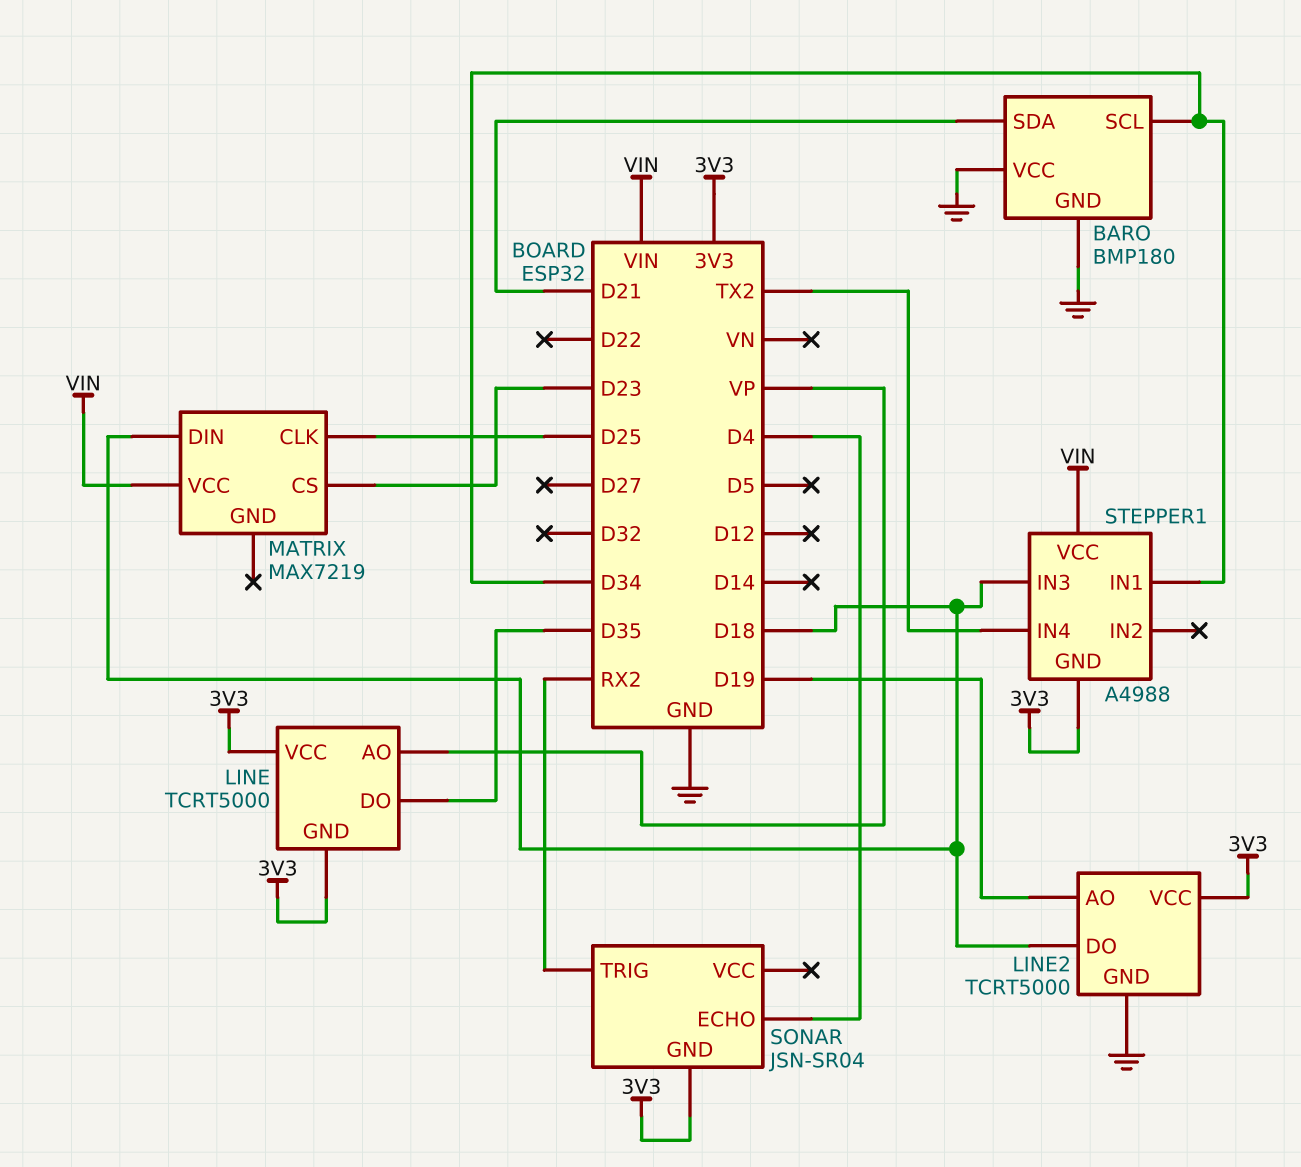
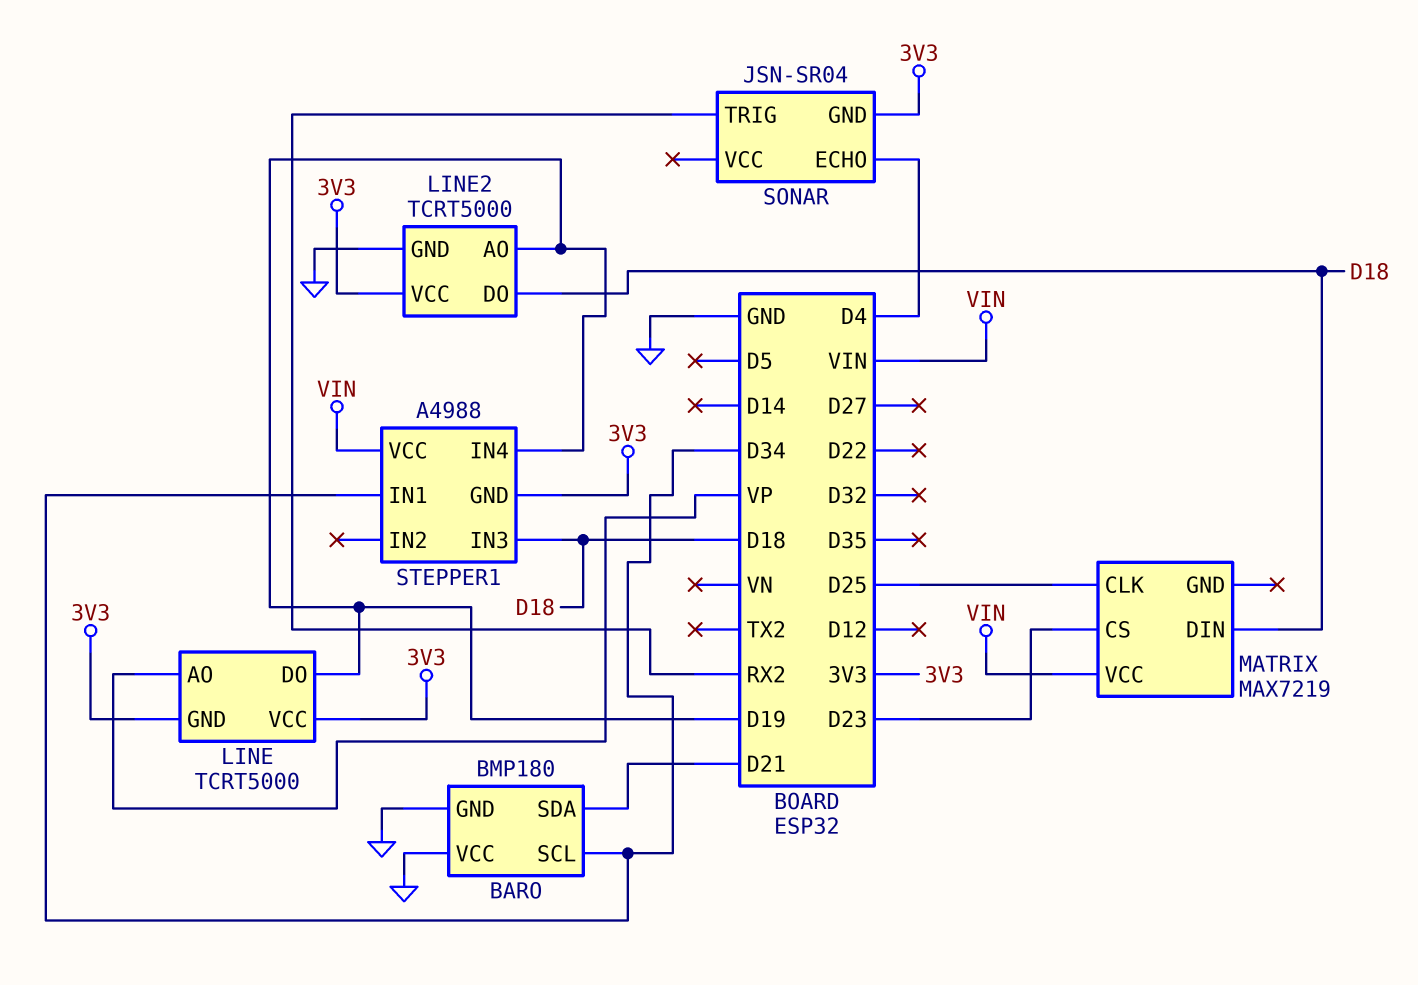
LINE pin DO: D35 -> D19
STEPPER1 pin IN4: TX2 -> D19

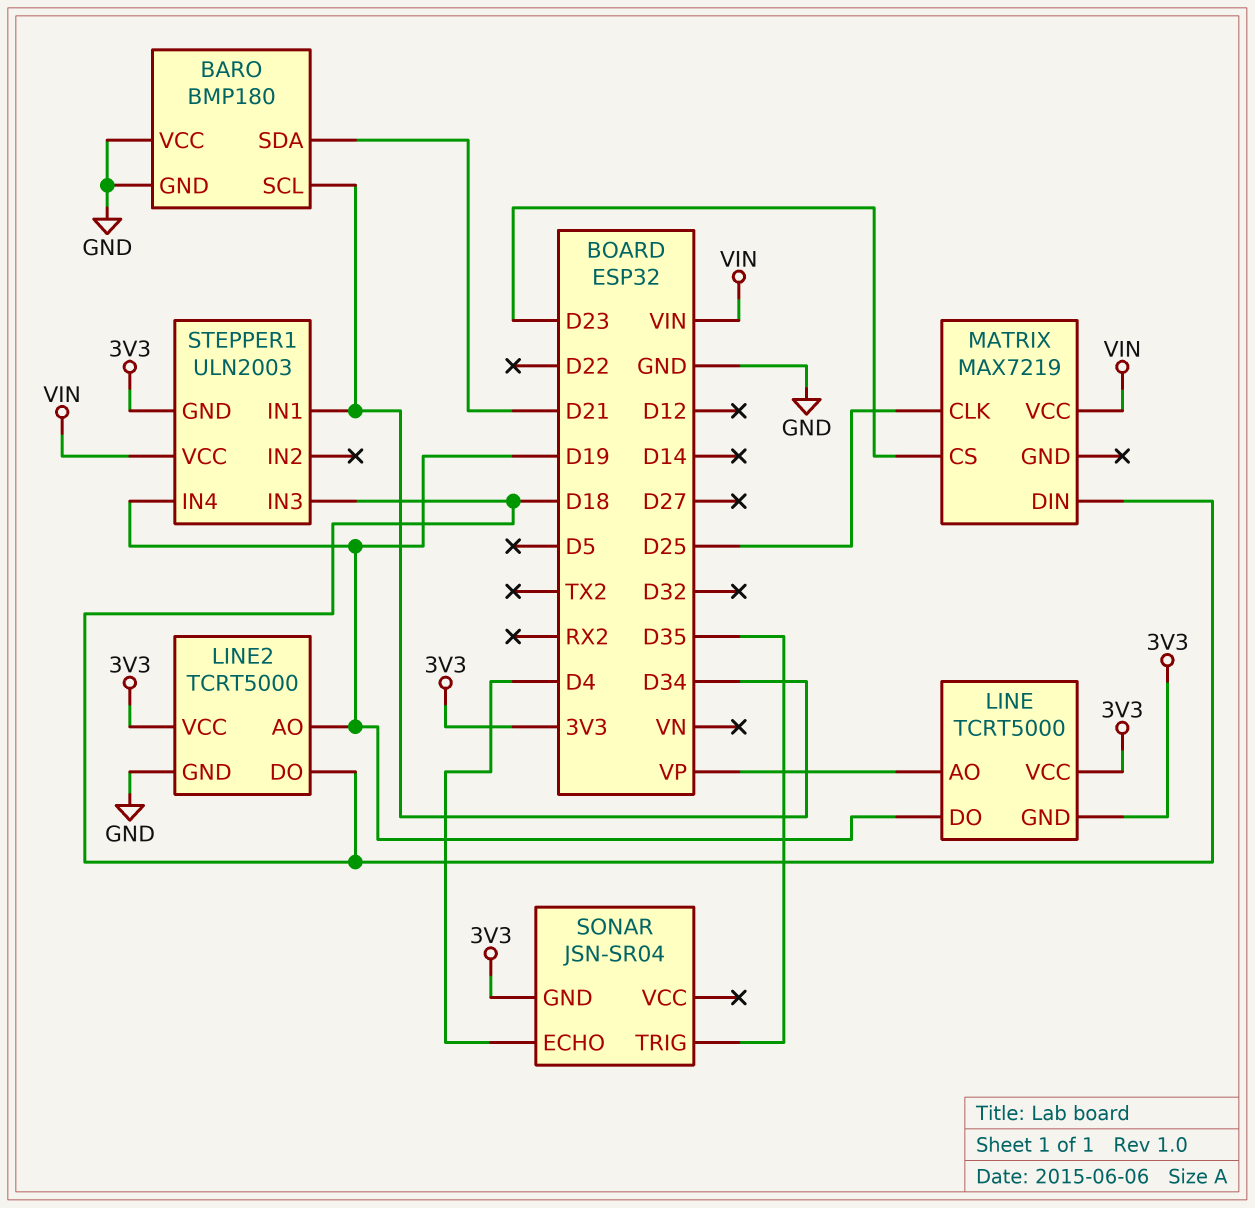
SONAR pin TRIG: RX2 -> D35
STEPPER1: A4988 -> ULN2003

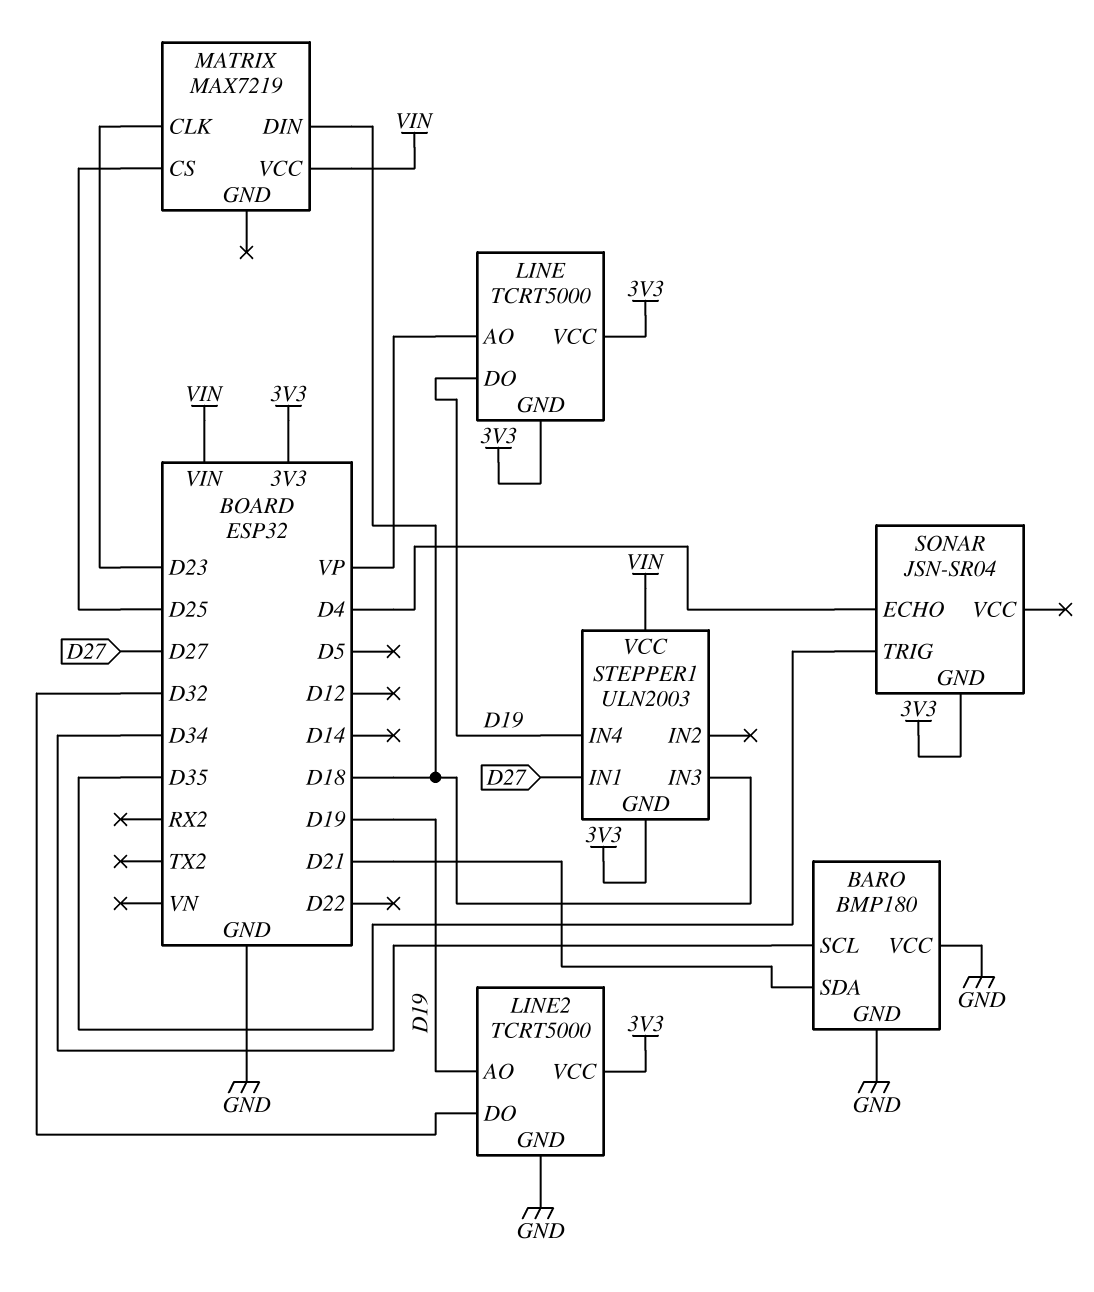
LINE2 pin DO: D18 -> D32
MATRIX pin CLK: D25 -> D23
MATRIX pin CS: D23 -> D25
STEPPER1 pin IN1: D34 -> D27

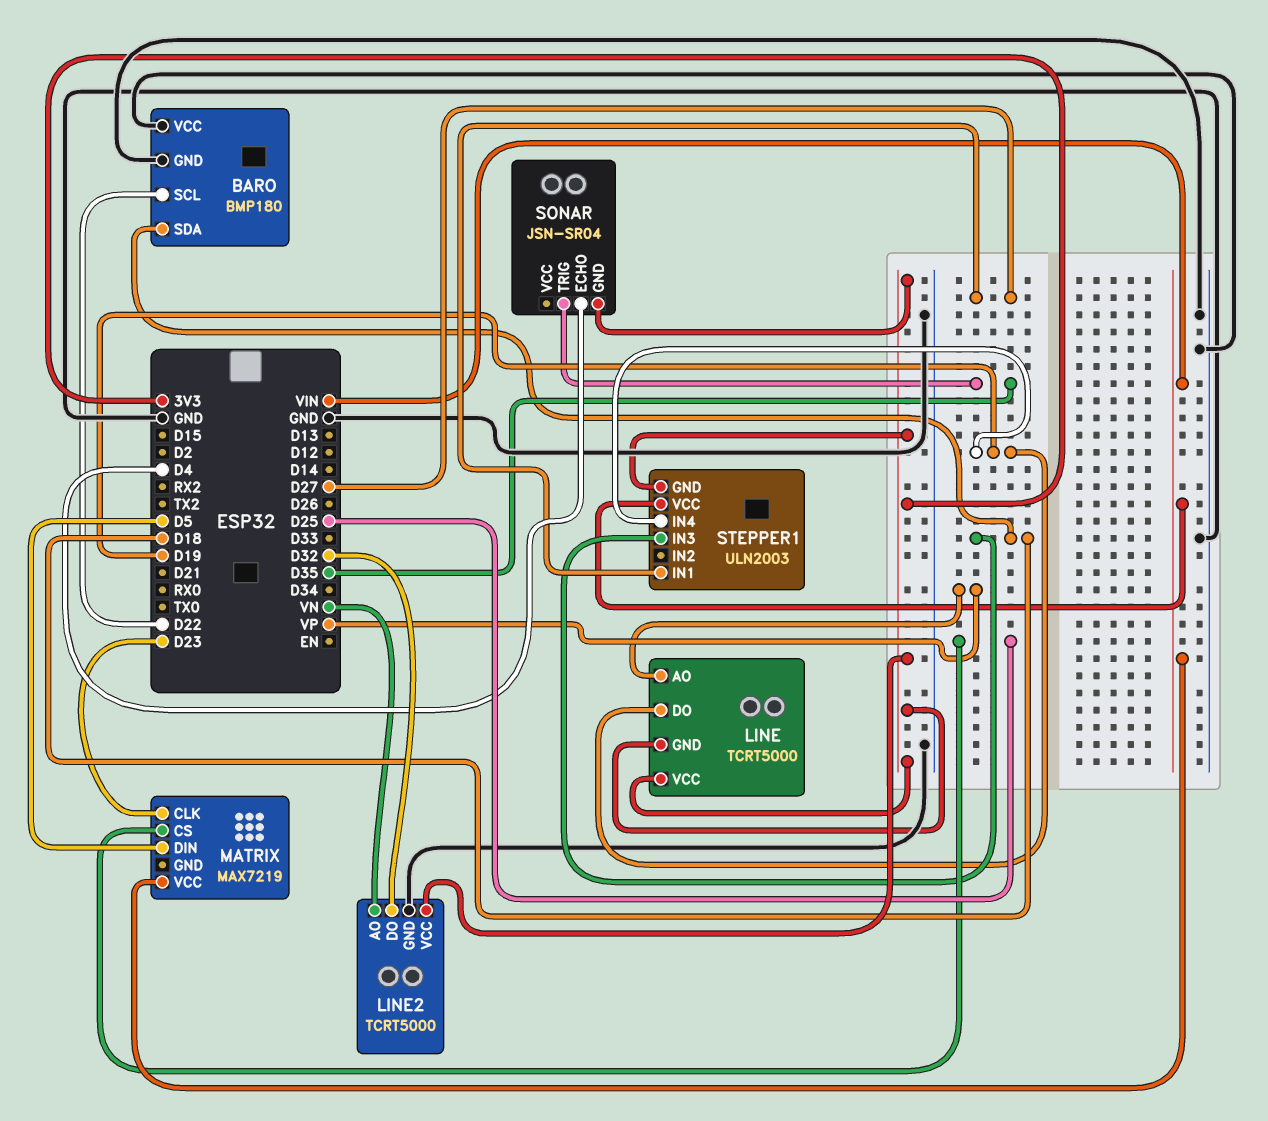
BARO pin SCL: D34 -> D22
BARO pin SDA: D21 -> D18
LINE2 pin AO: D19 -> VN
MATRIX pin DIN: D18 -> D5

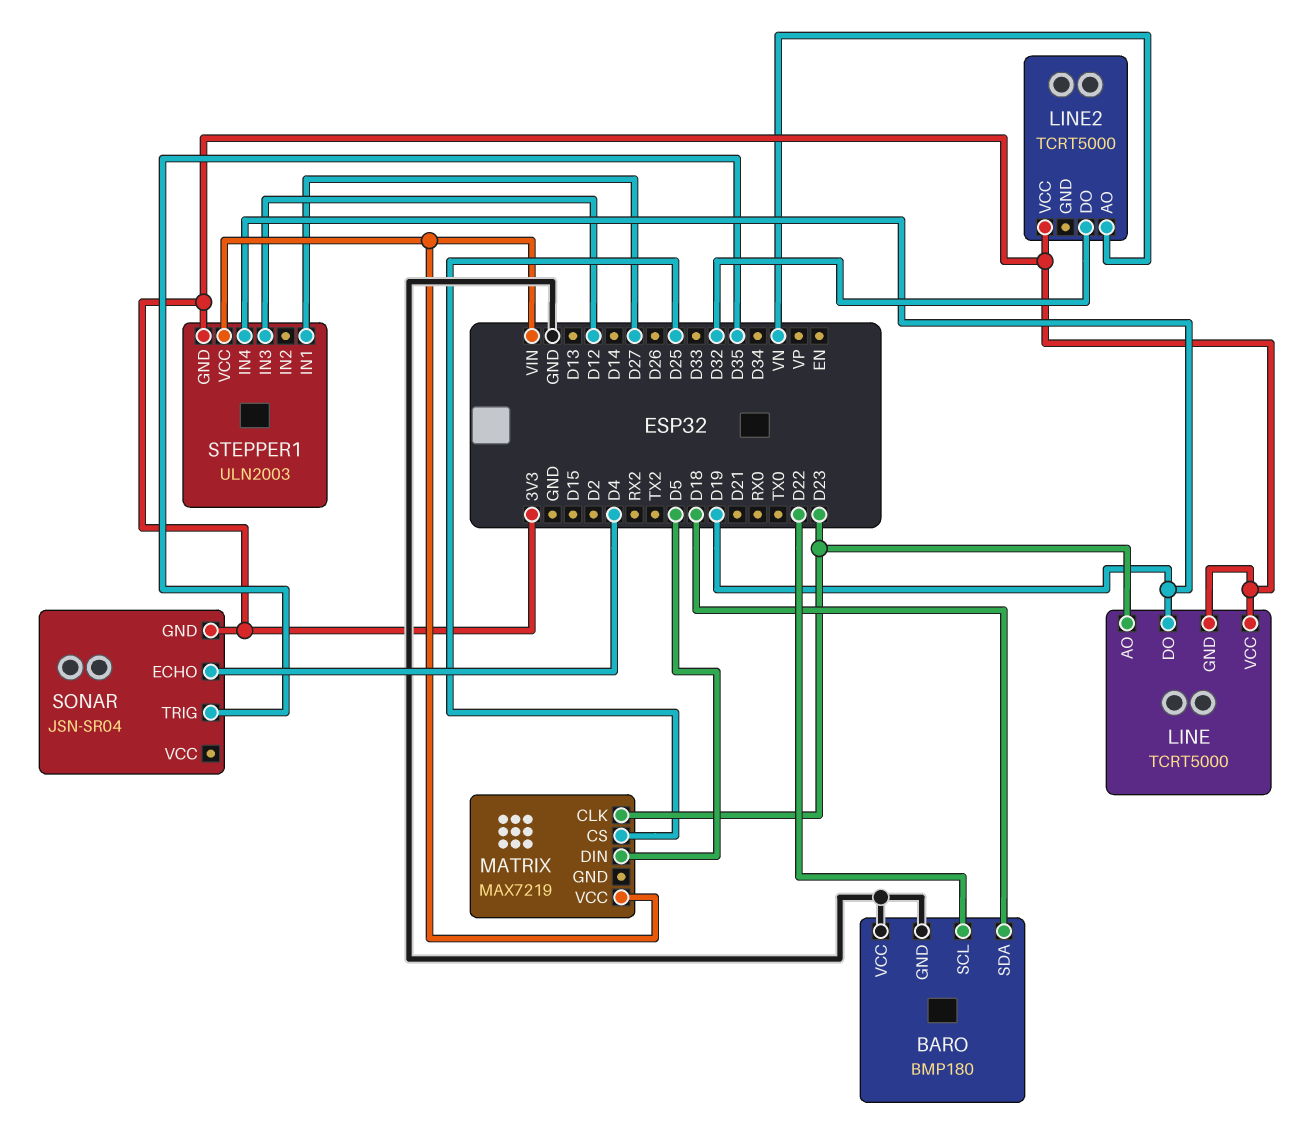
LINE pin AO: VP -> D23
LINE2 pin GND: GND -> none
STEPPER1 pin IN3: D18 -> D12

